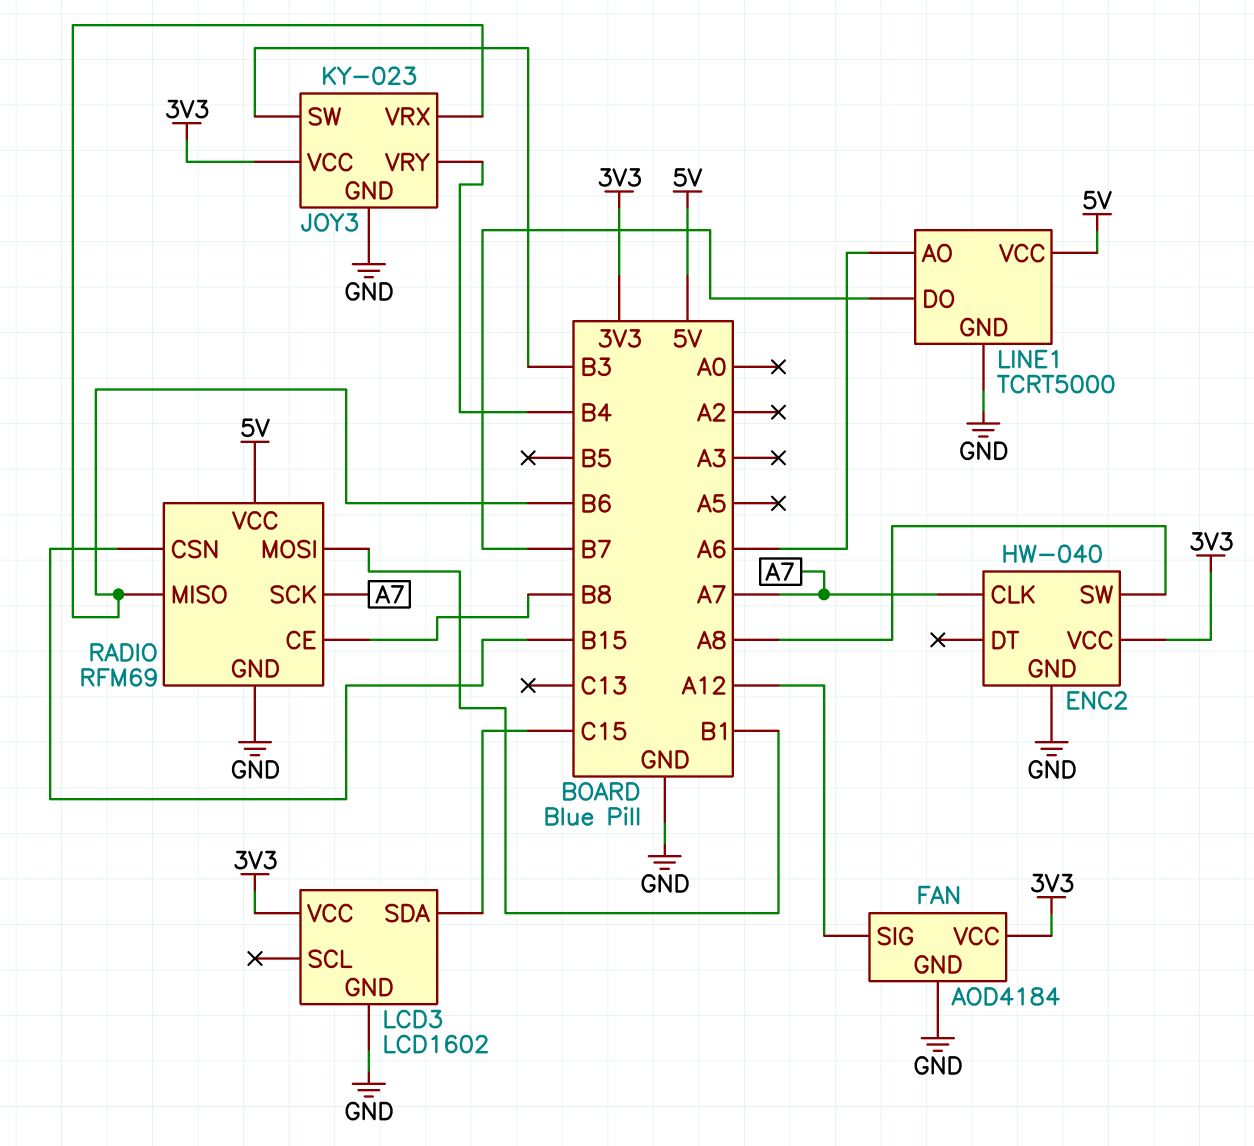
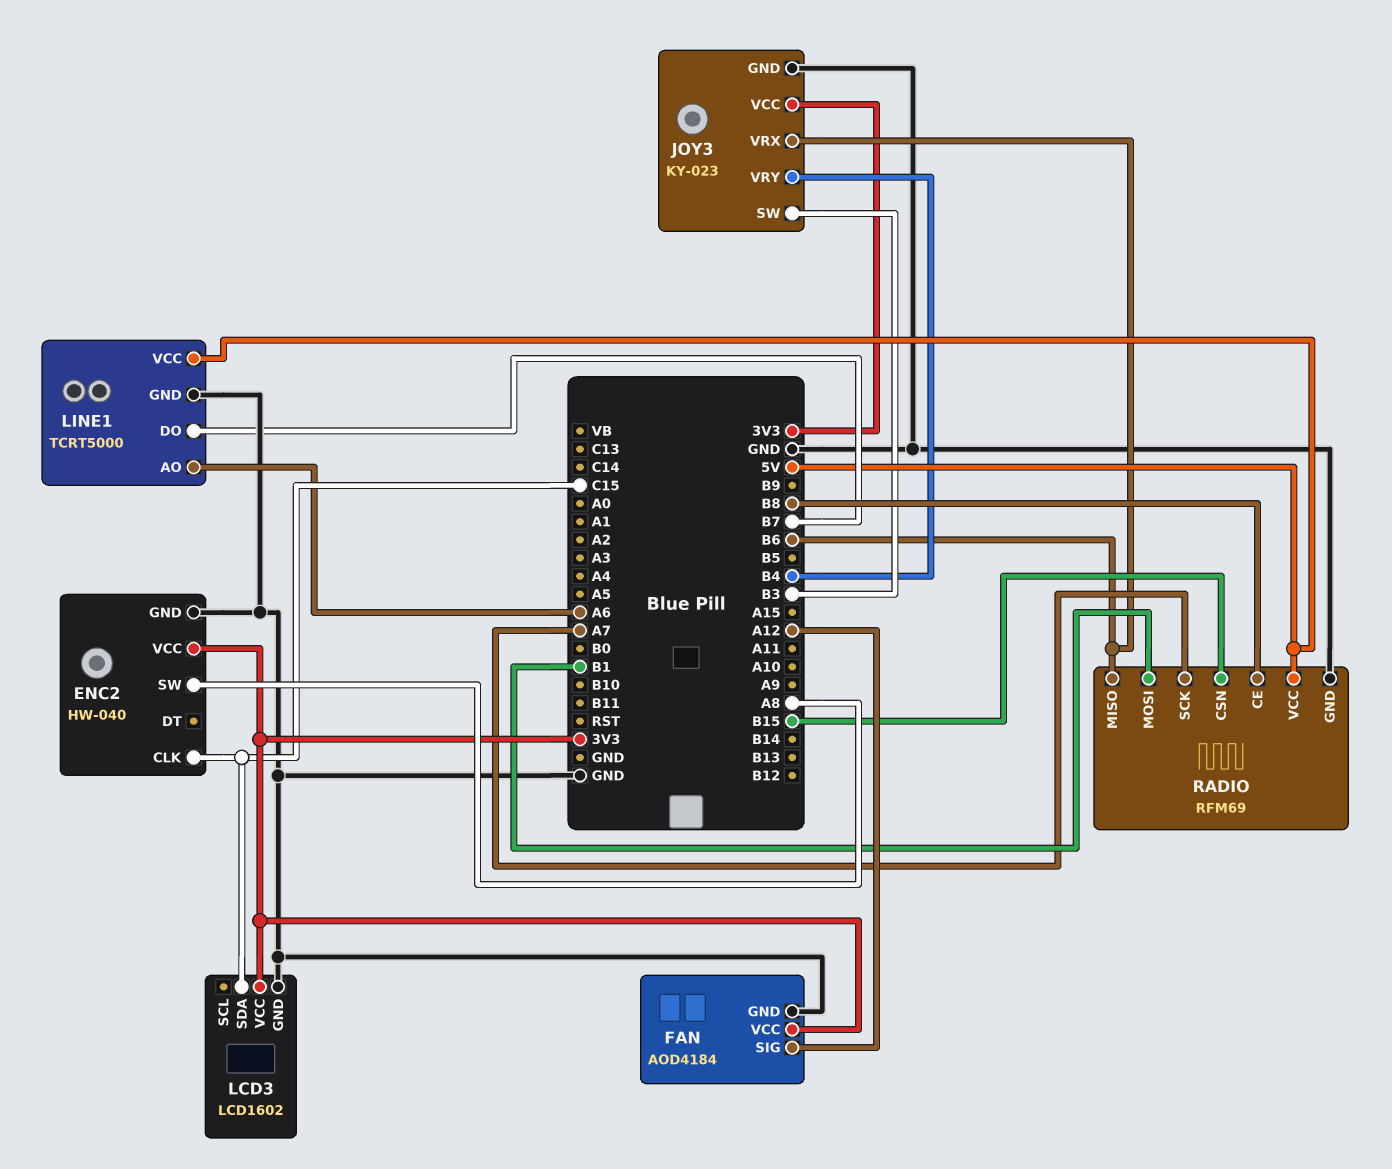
ENC2 pin CLK: A7 -> C15

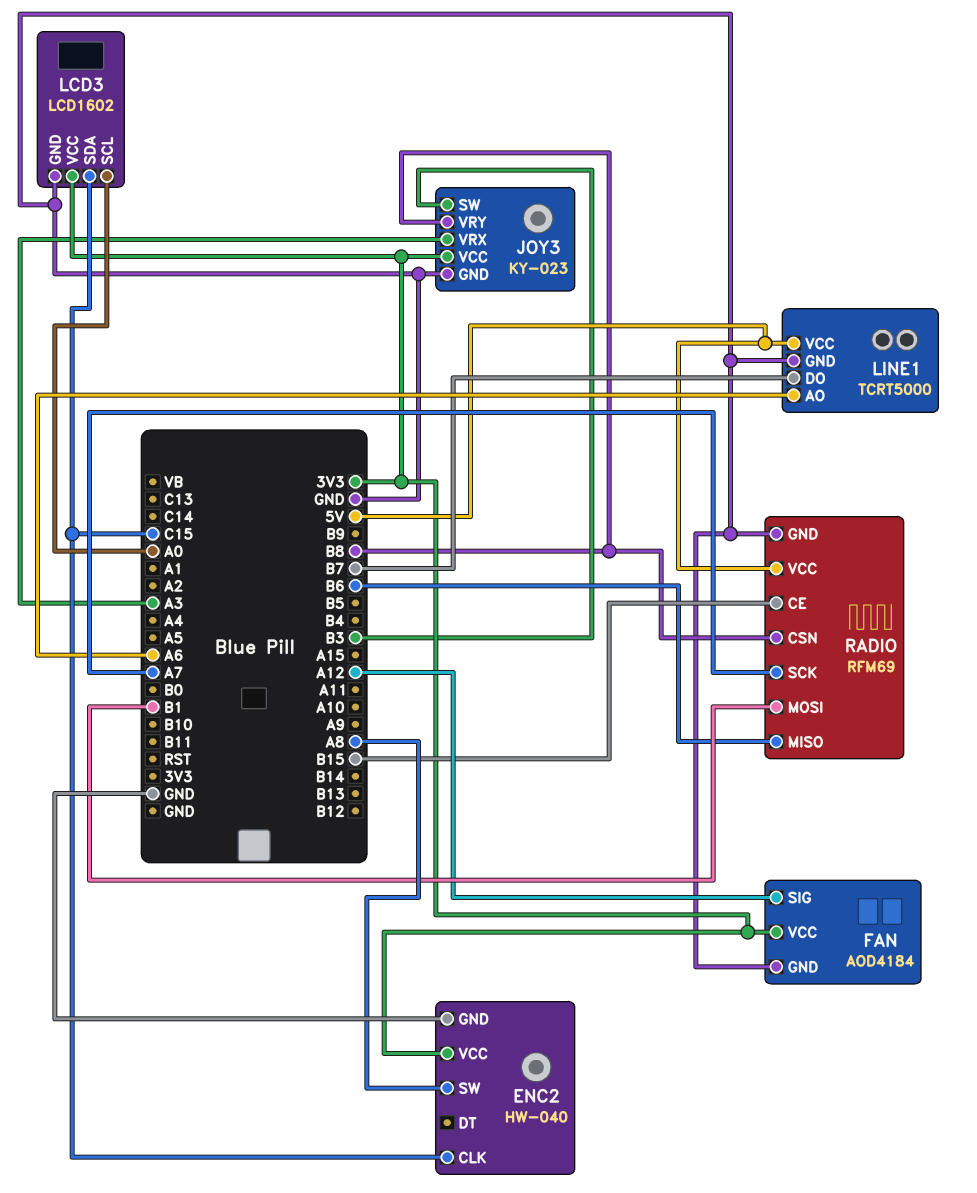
JOY3 pin VRX: B6 -> A3
JOY3 pin VRY: B4 -> B8
LCD3 pin SCL: none -> A0
RADIO pin CE: B8 -> B15
RADIO pin CSN: B15 -> B8

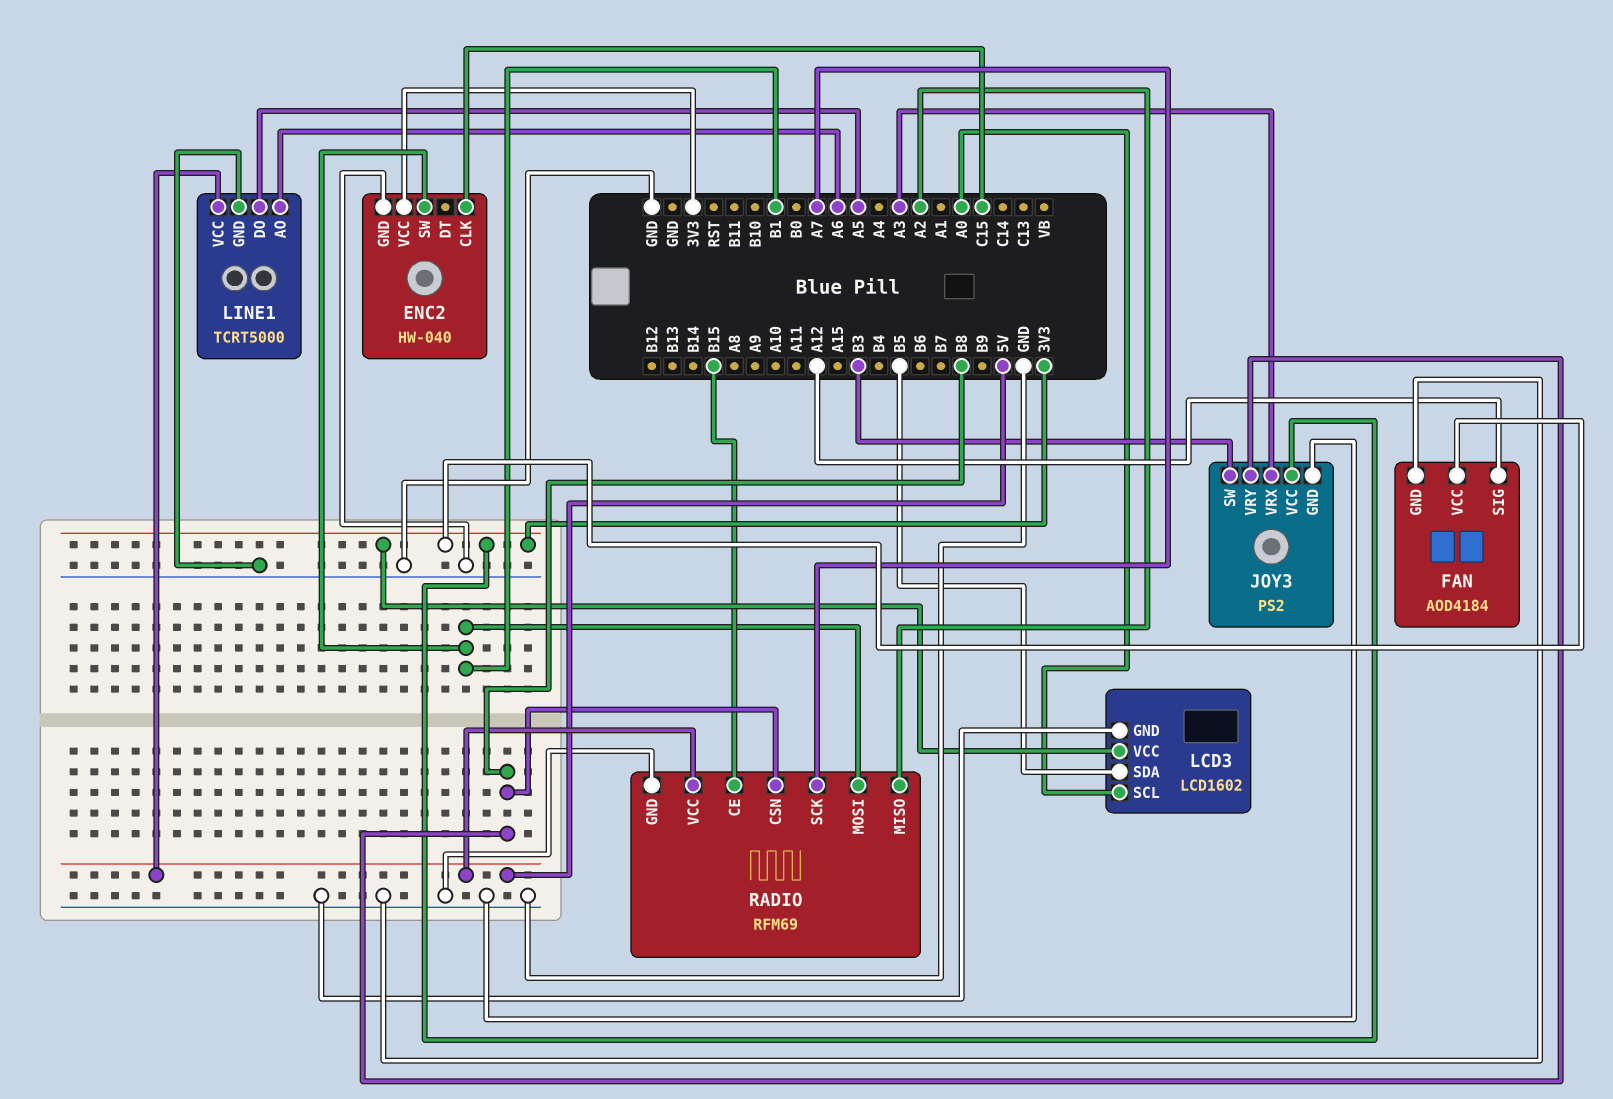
ENC2 pin SW: A8 -> B1
JOY3: KY-023 -> PS2
LCD3 pin SDA: C15 -> B5
LINE1 pin DO: B7 -> A5
RADIO pin MISO: B6 -> A2

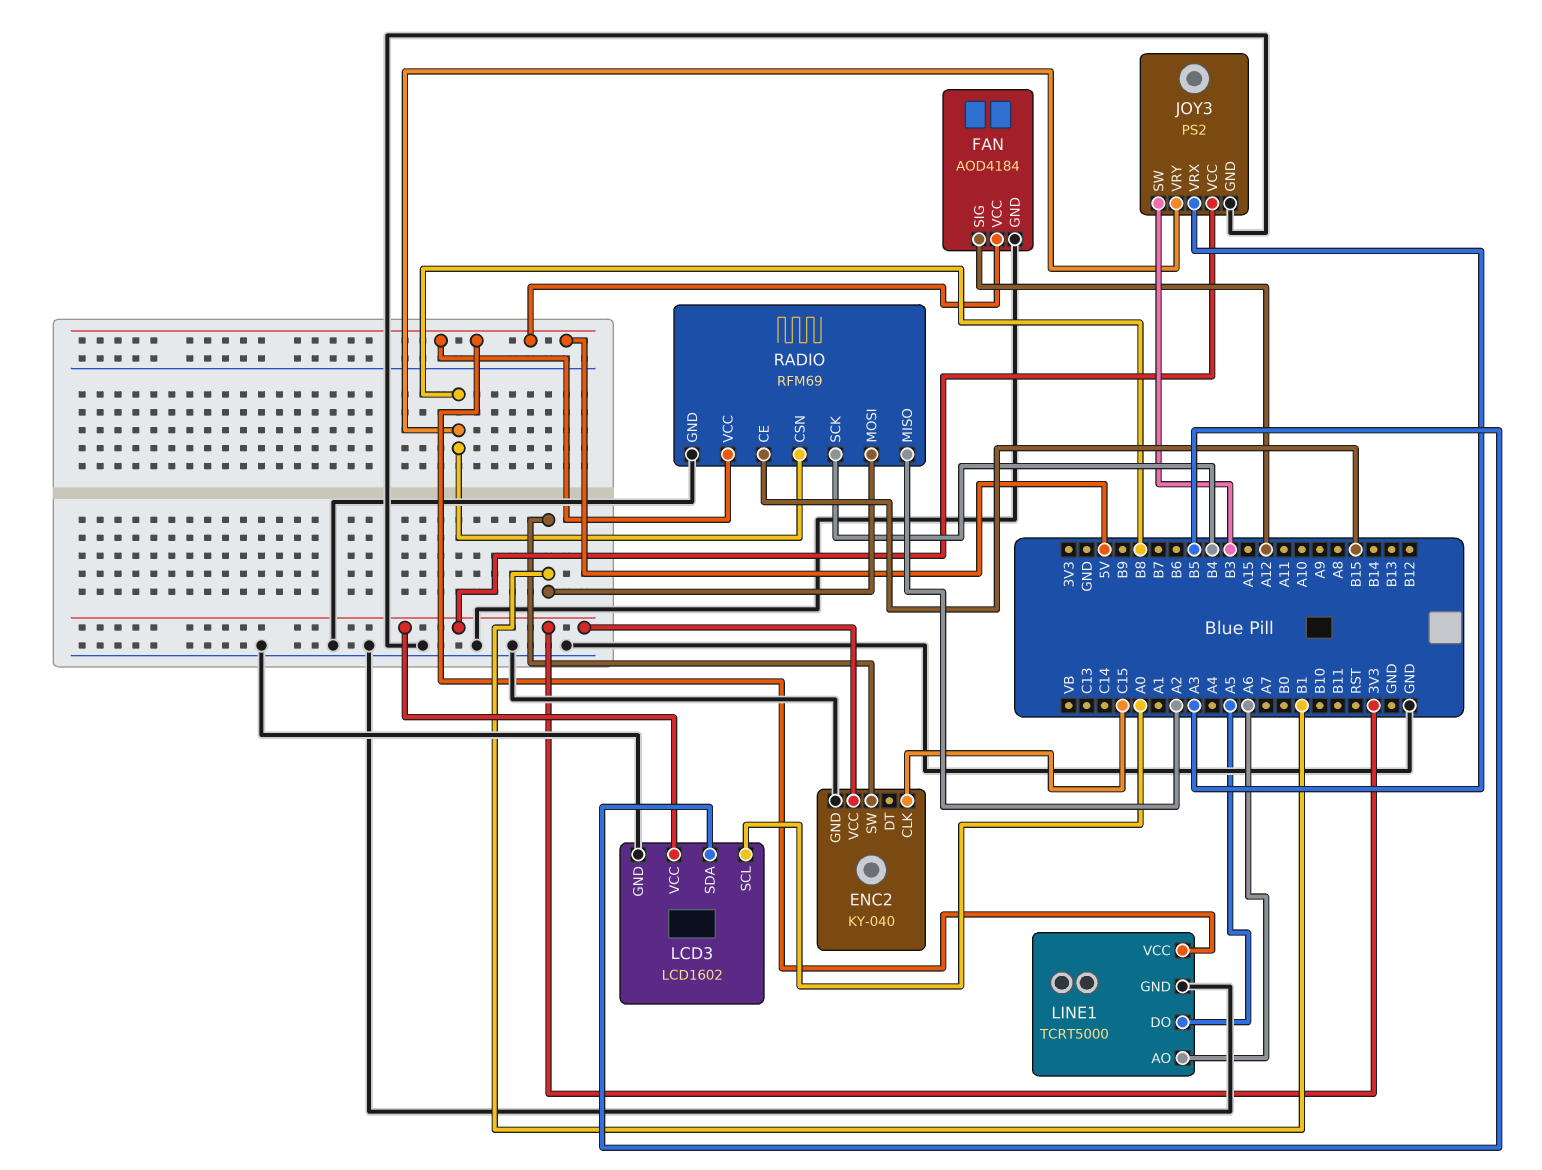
ENC2: HW-040 -> KY-040
FAN pin VCC: 3V3 -> 5V
RADIO pin SCK: A7 -> B4

